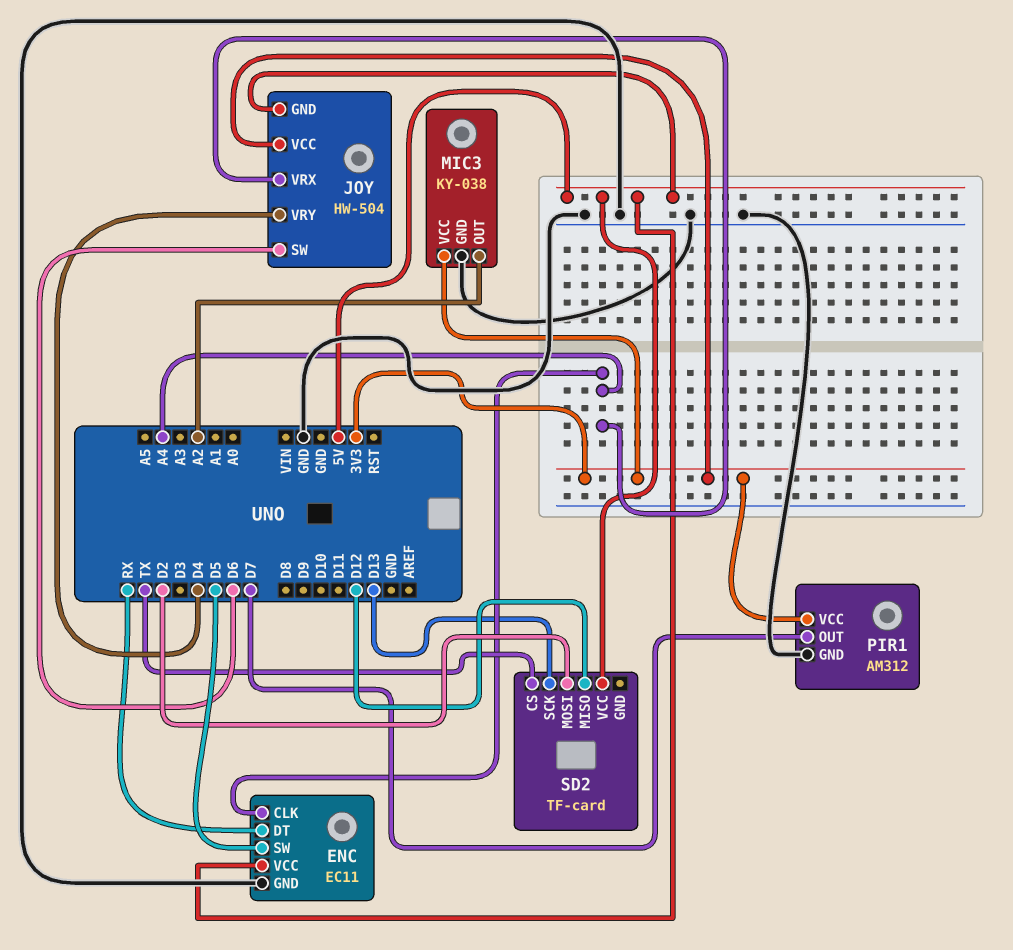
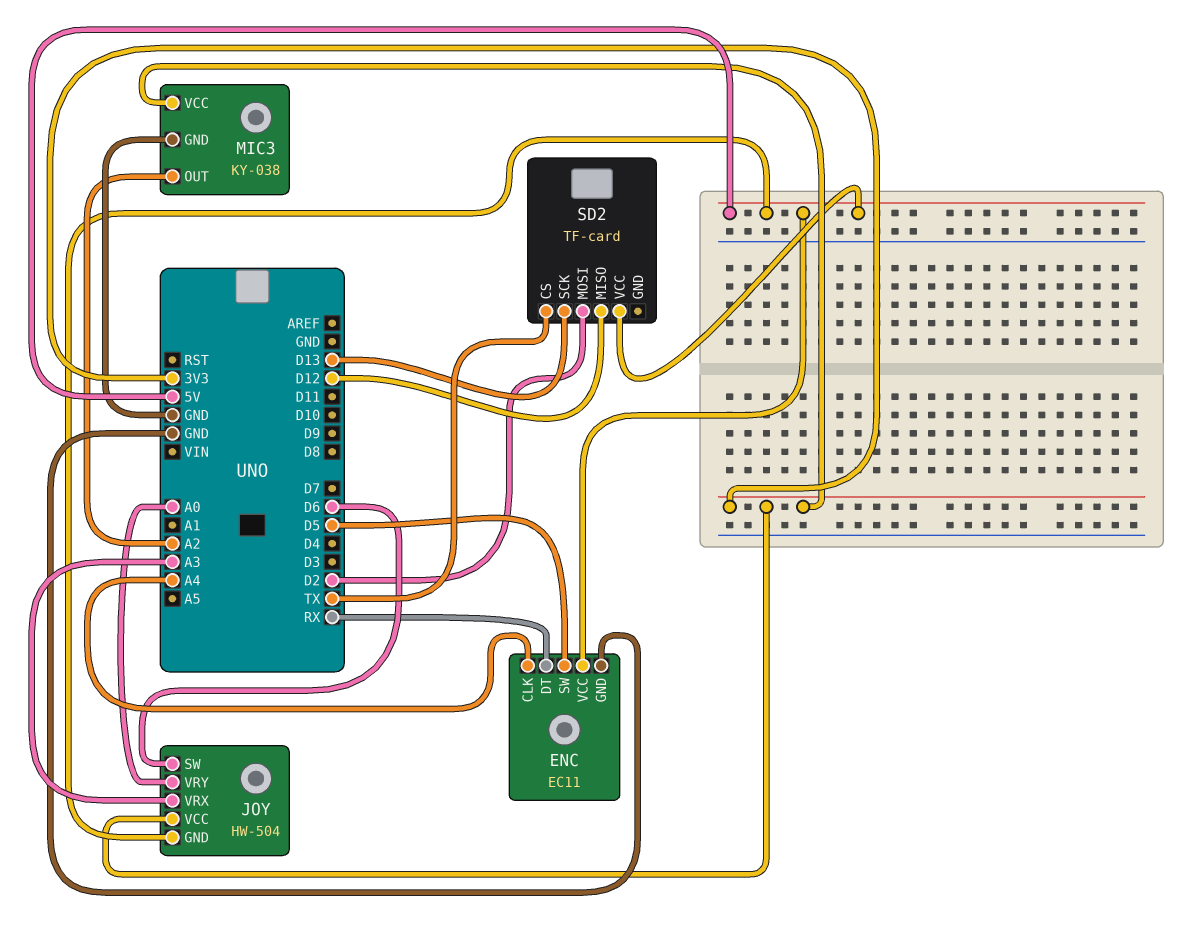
JOY pin VRX: A4 -> A3
JOY pin VRY: D4 -> A0
PIR1: AM312 -> none
PIR1 pin GND: GND -> none
PIR1 pin OUT: D7 -> none
PIR1 pin VCC: 3V3 -> none

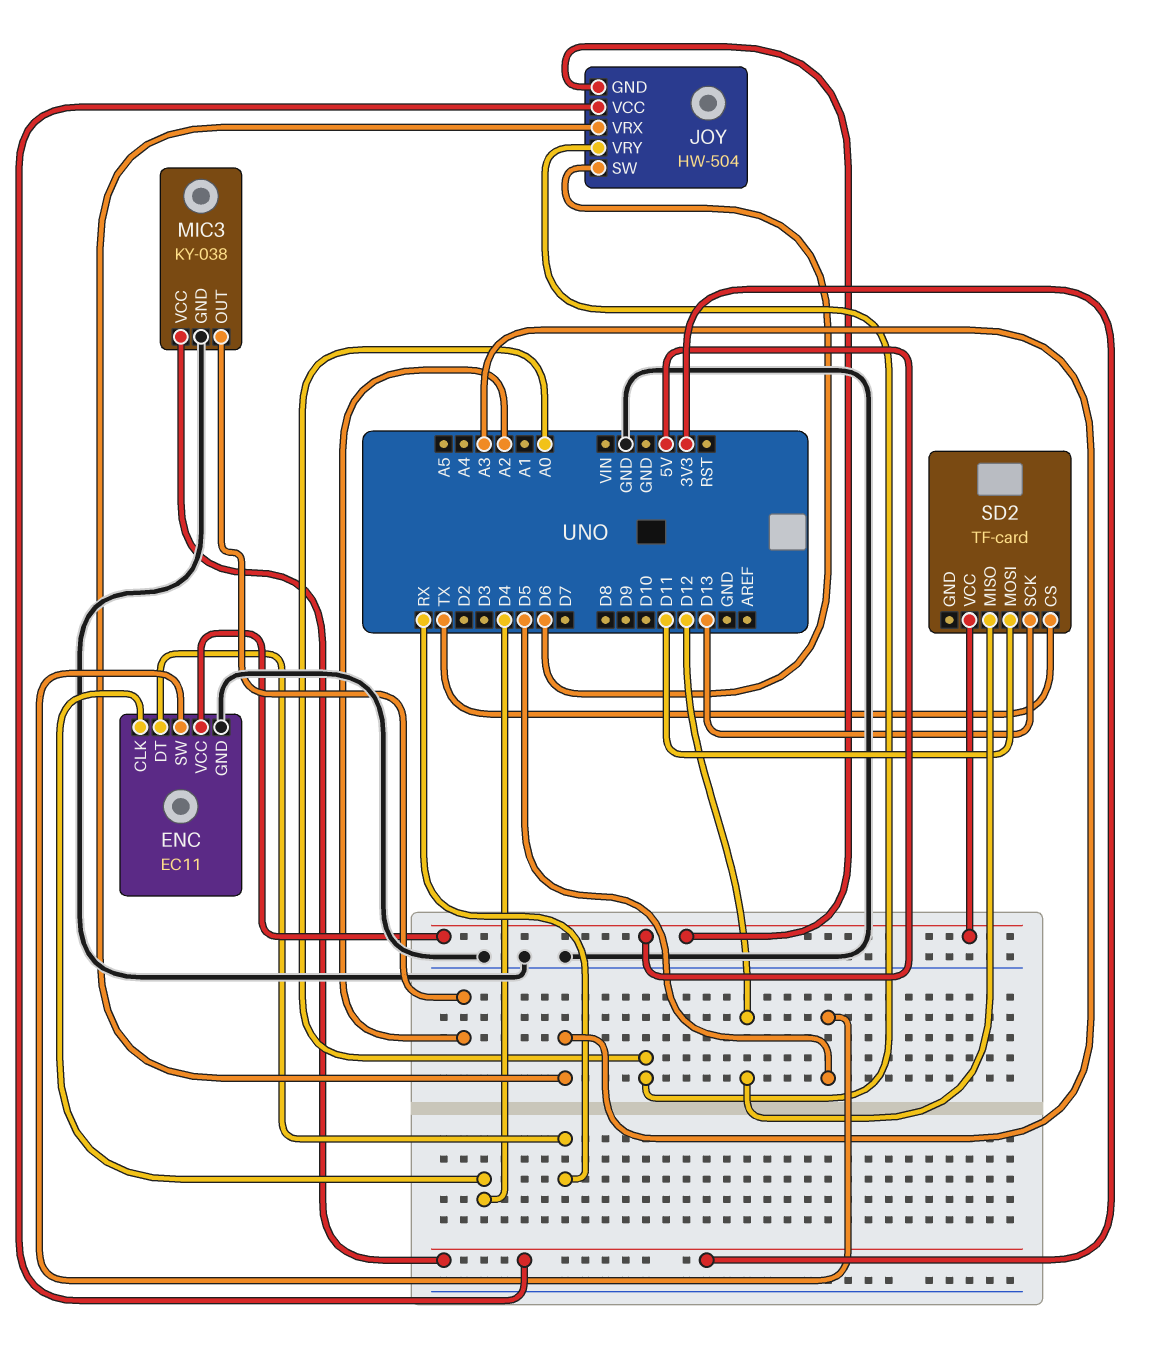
ENC pin CLK: A4 -> D4
SD2 pin MOSI: D2 -> D11

